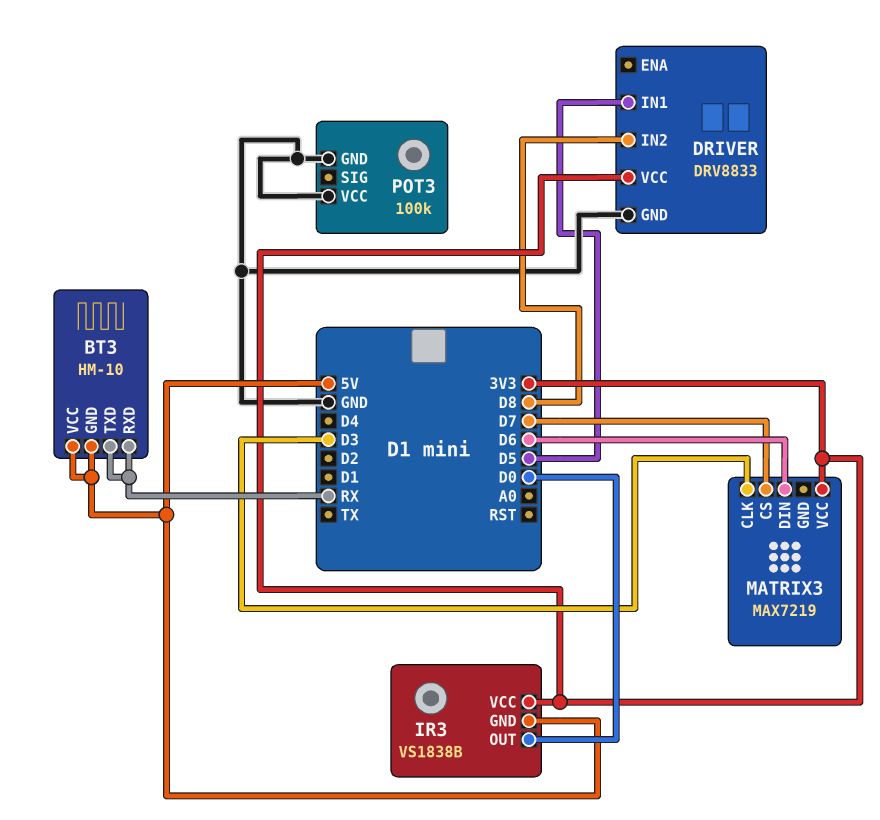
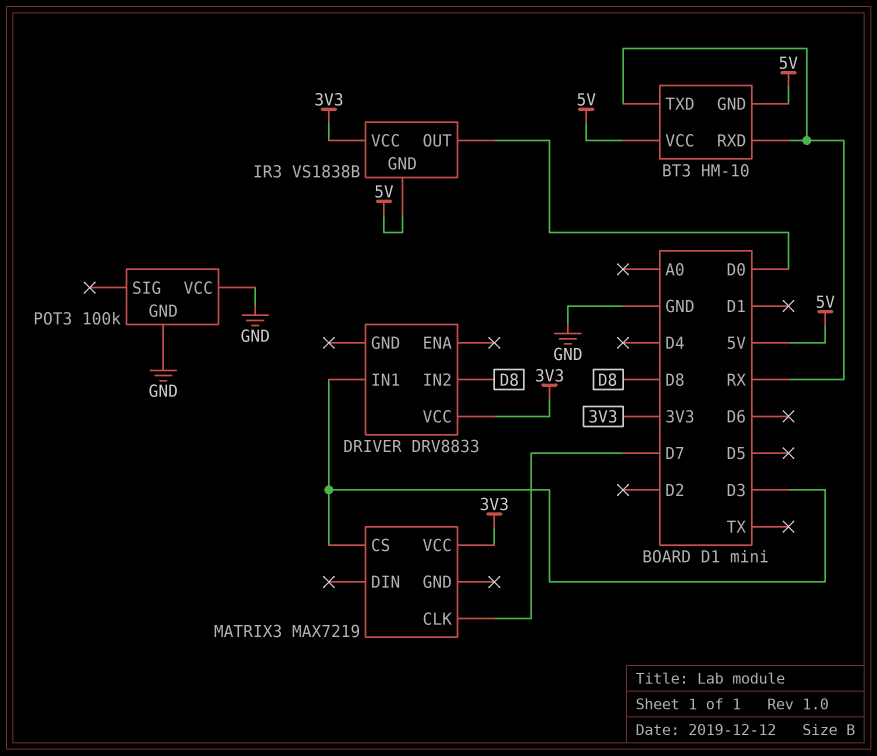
DRIVER pin GND: GND -> none
DRIVER pin IN1: D5 -> D3
MATRIX3 pin CLK: D3 -> D7
MATRIX3 pin CS: D7 -> D3
MATRIX3 pin DIN: D6 -> none

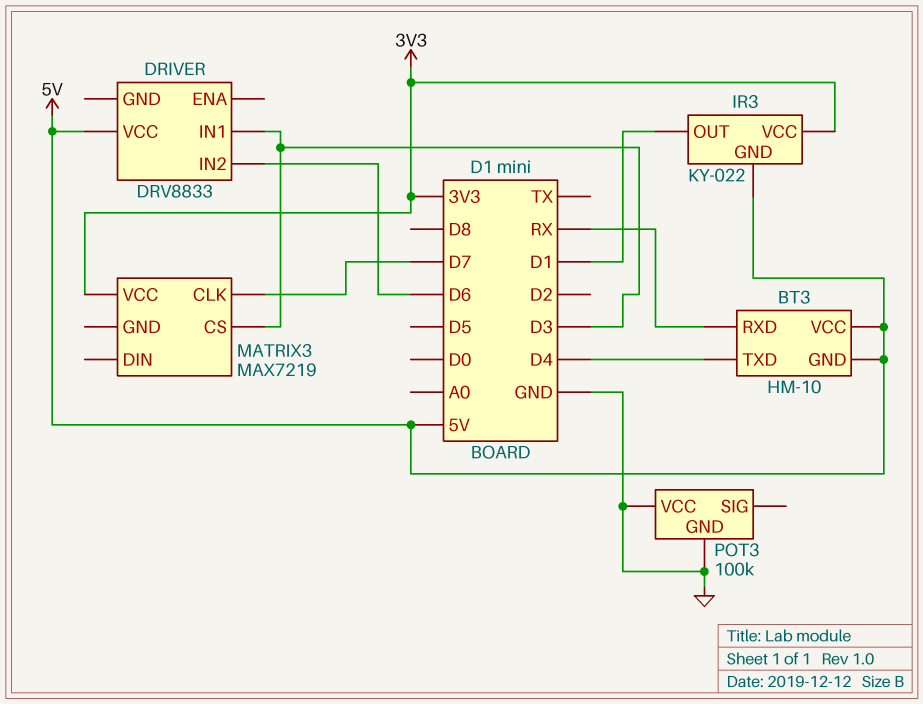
BT3 pin TXD: RX -> D4
DRIVER pin IN2: D8 -> D6
DRIVER pin VCC: 3V3 -> 5V
IR3: VS1838B -> KY-022
IR3 pin OUT: D0 -> D1

